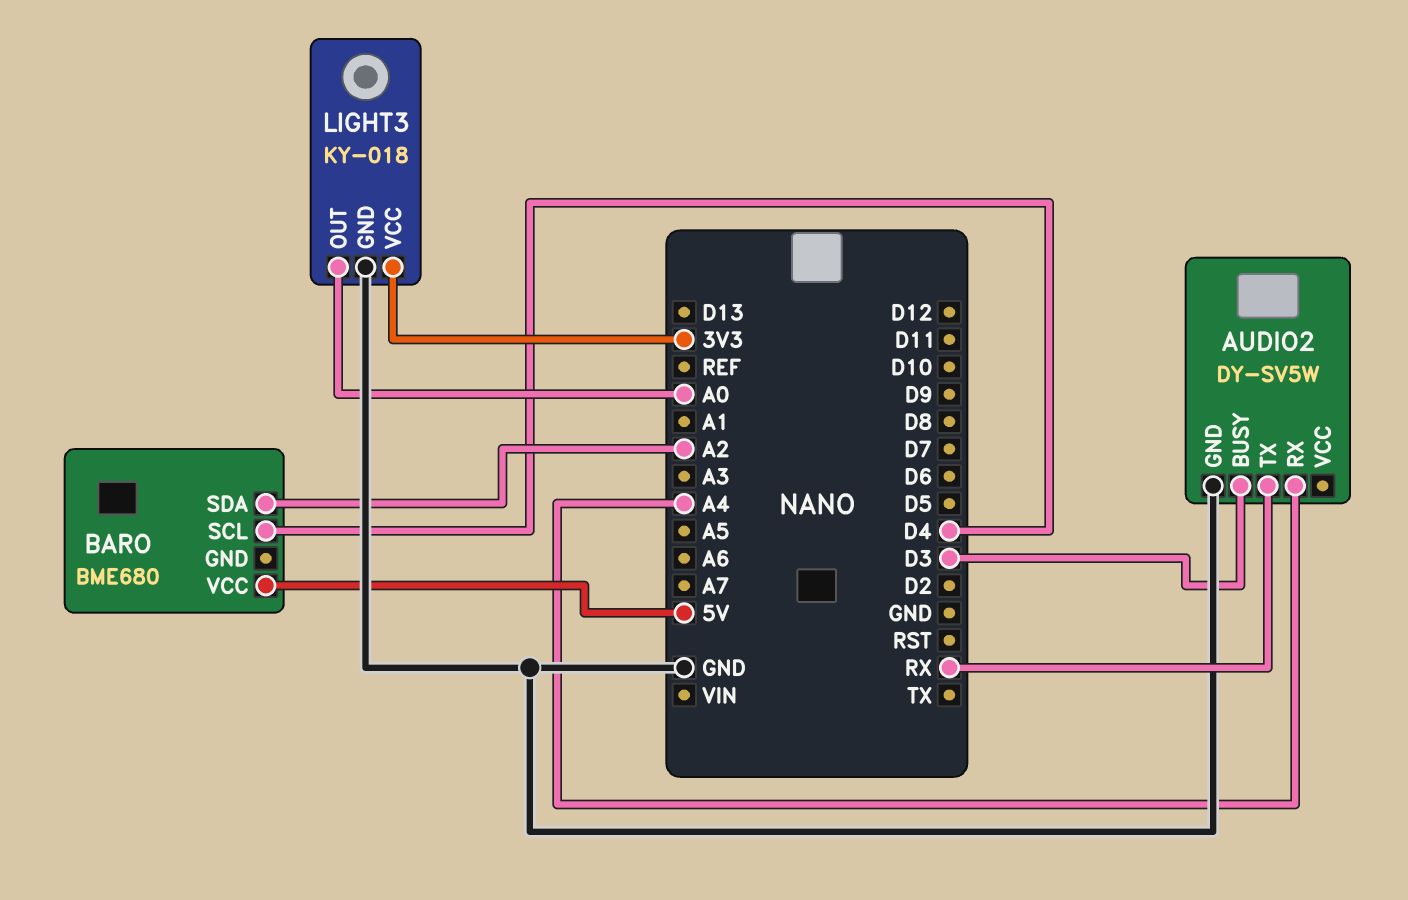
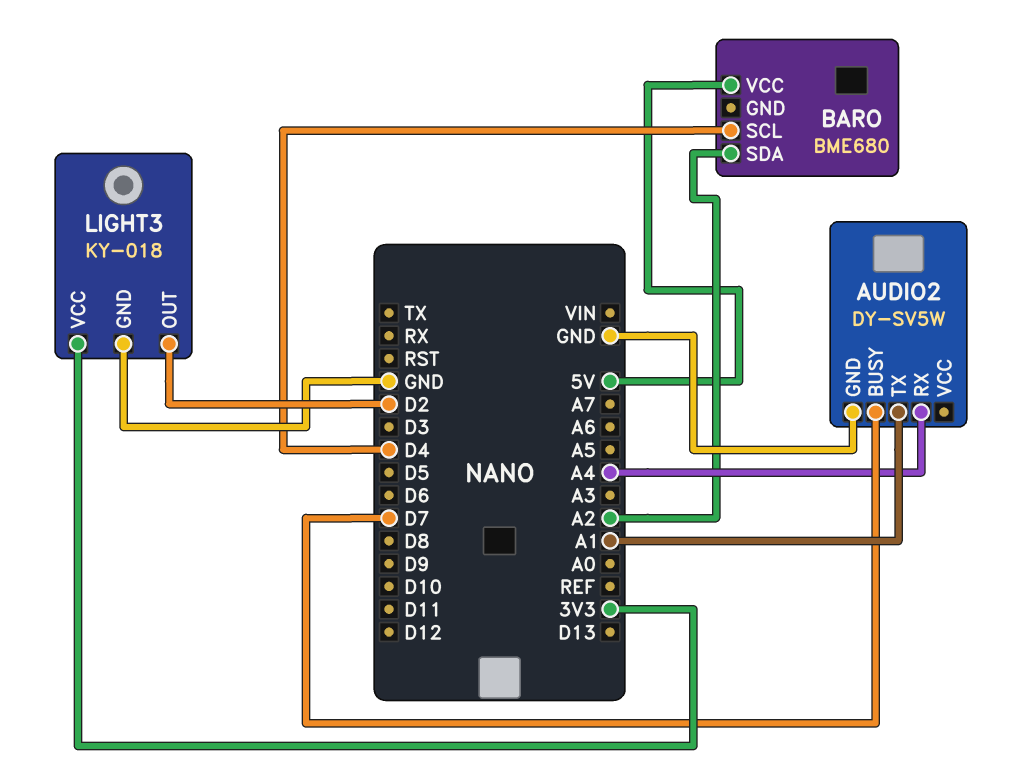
AUDIO2 pin BUSY: D3 -> D7
AUDIO2 pin TX: RX -> A1
LIGHT3 pin OUT: A0 -> D2

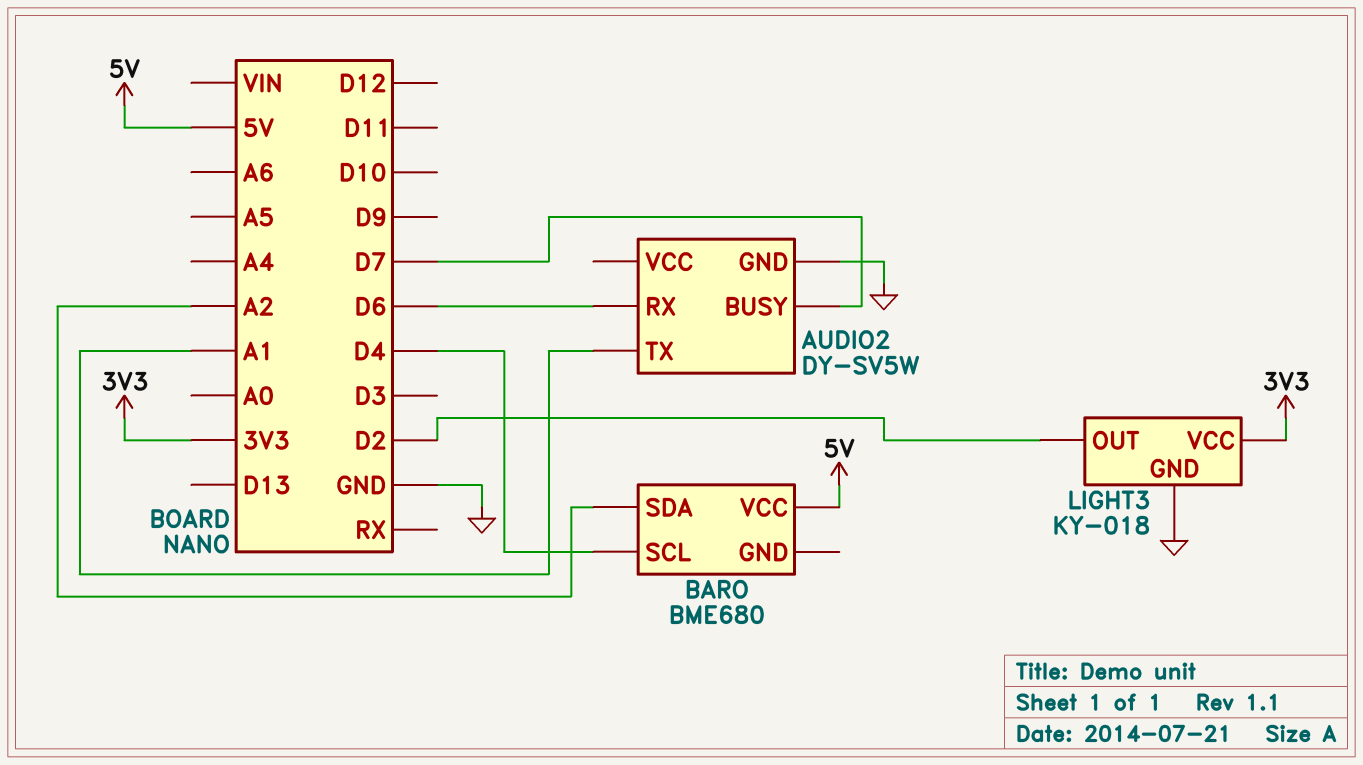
AUDIO2 pin RX: A4 -> D6

